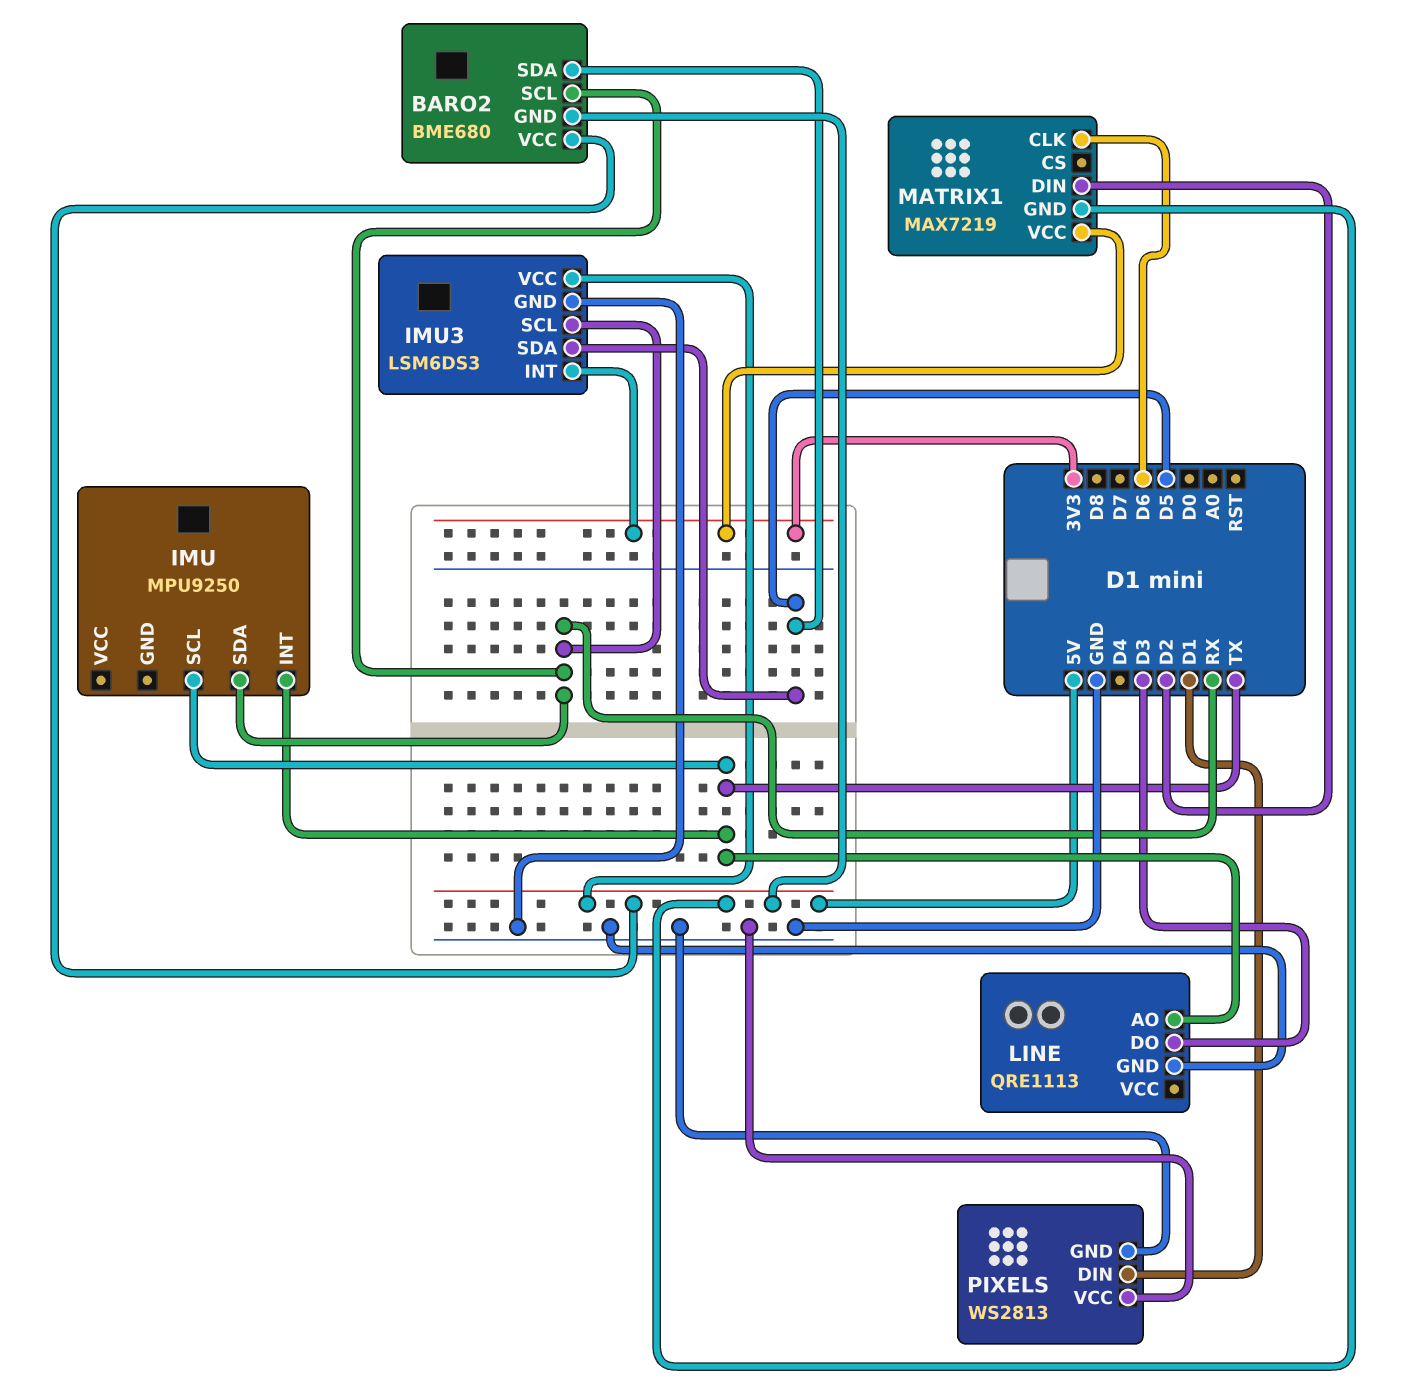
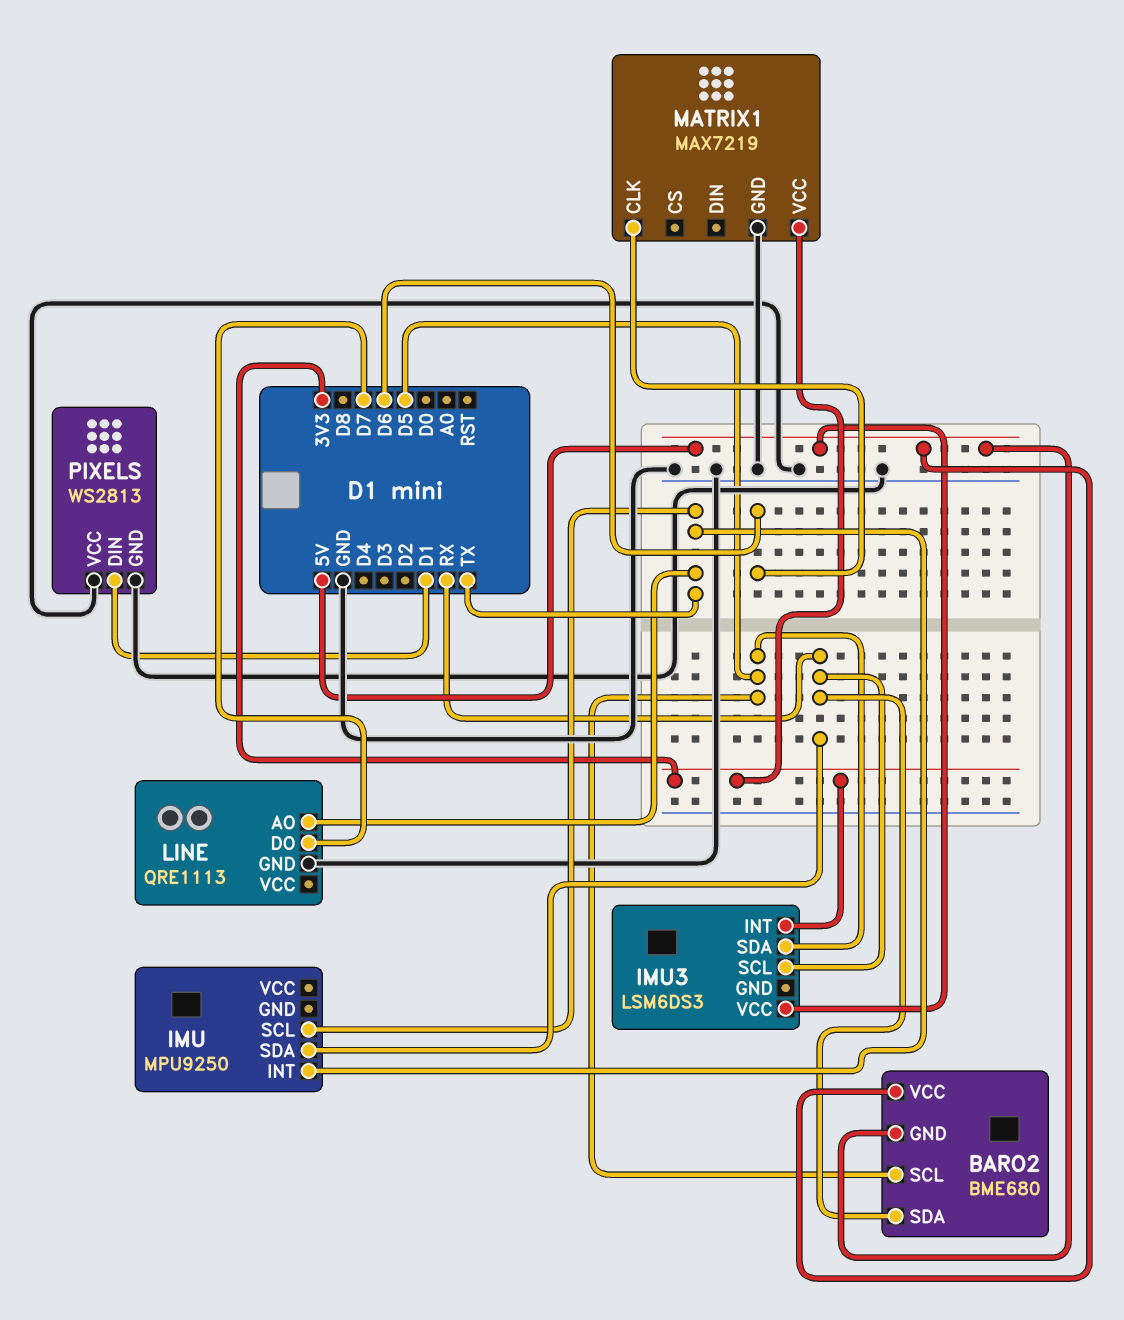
BARO2 pin SCL: RX -> D5
BARO2 pin SDA: D5 -> RX
IMU3 pin GND: GND -> none
LINE pin DO: D3 -> D7
MATRIX1 pin DIN: D2 -> none
MATRIX1 pin GND: 5V -> GND

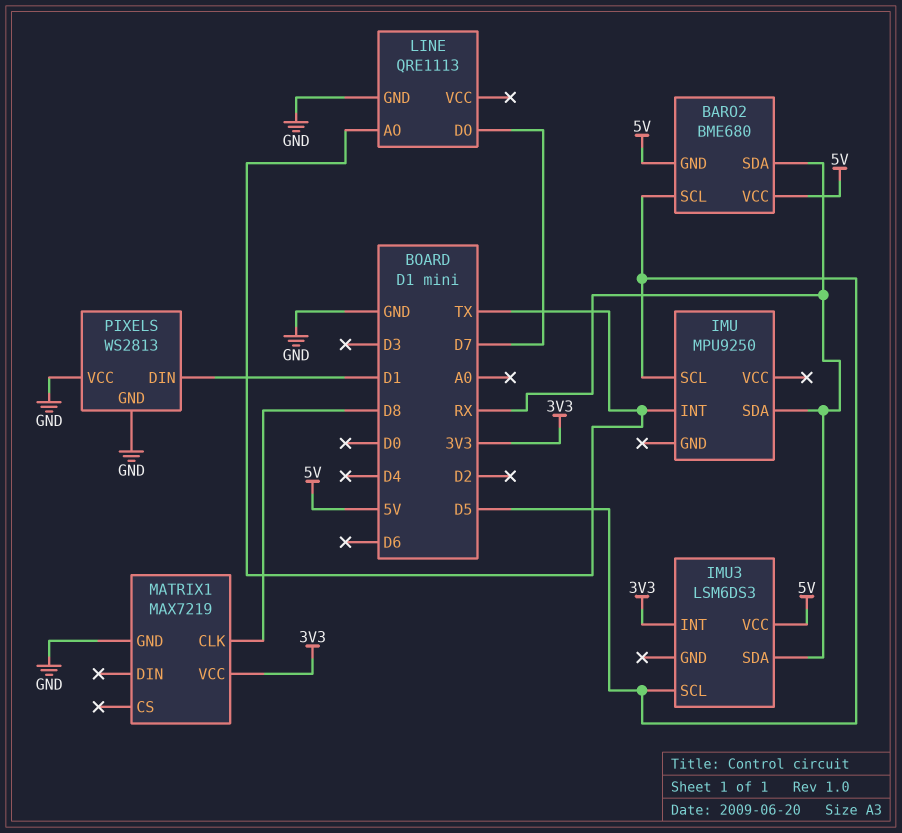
IMU pin SCL: TX -> D5
IMU3 pin SCL: RX -> D5
IMU3 pin SDA: D5 -> RX
MATRIX1 pin CLK: D6 -> D8

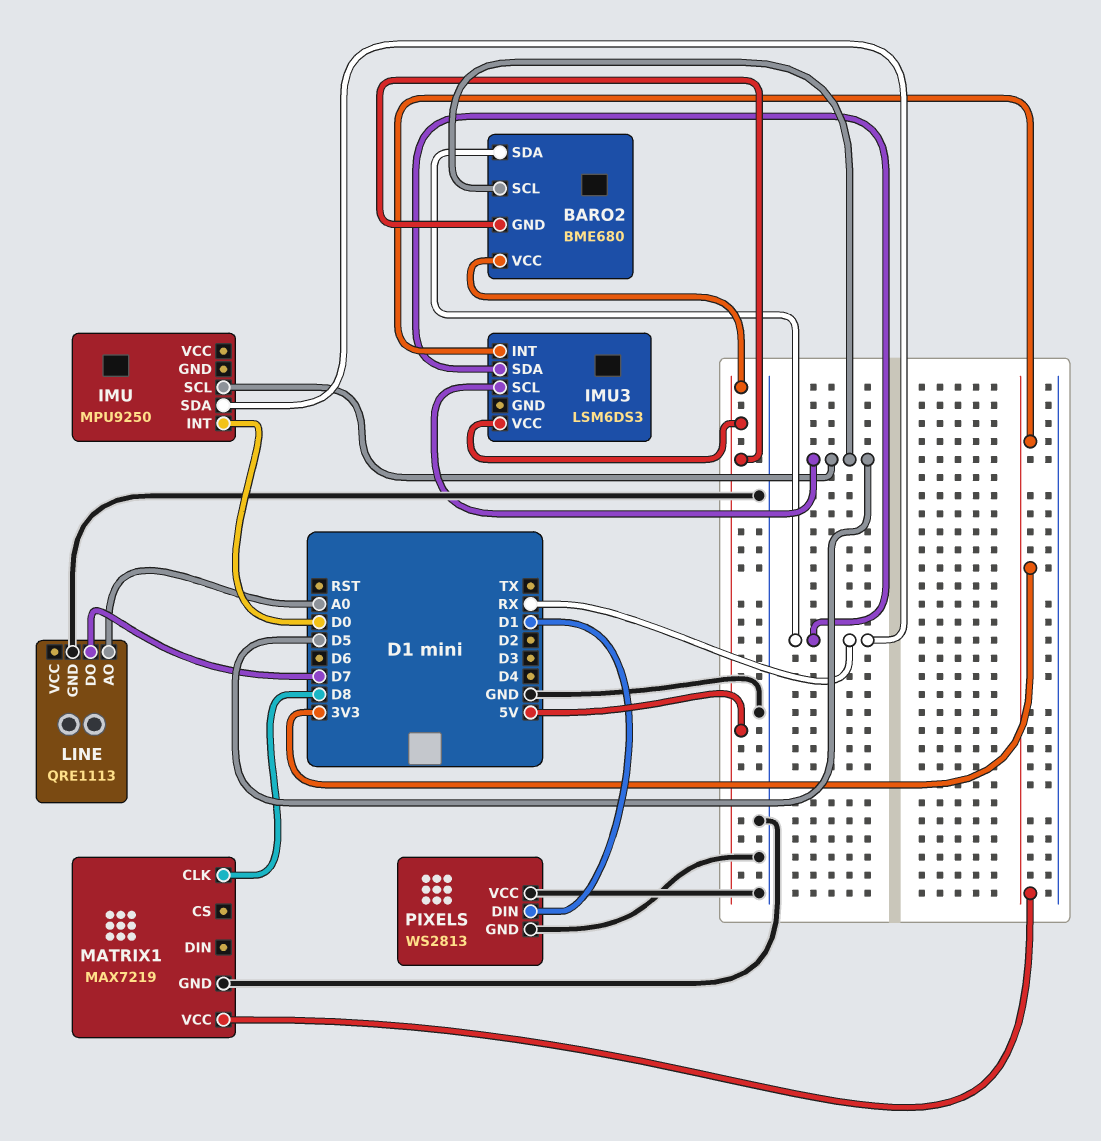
IMU pin INT: TX -> D0
LINE pin AO: TX -> A0

